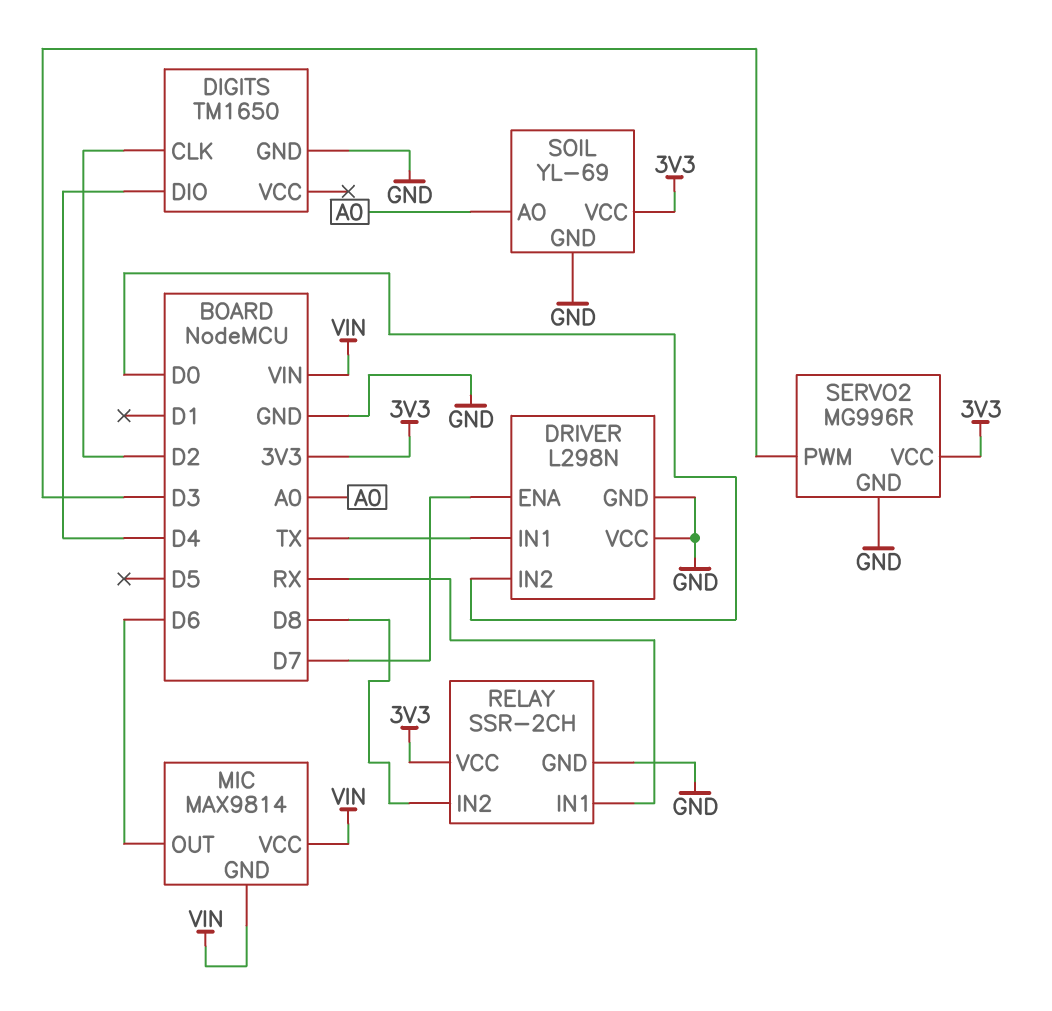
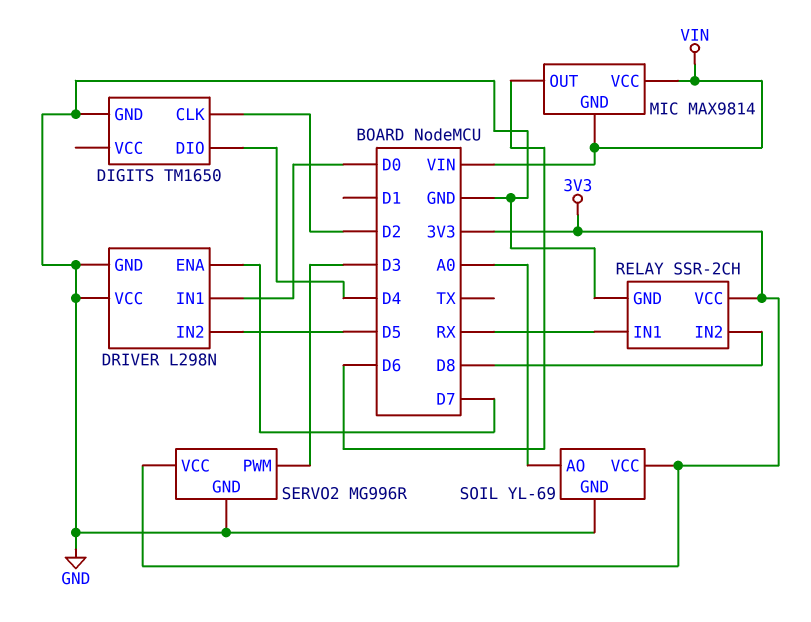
DRIVER pin IN1: TX -> D0
DRIVER pin IN2: D0 -> D5

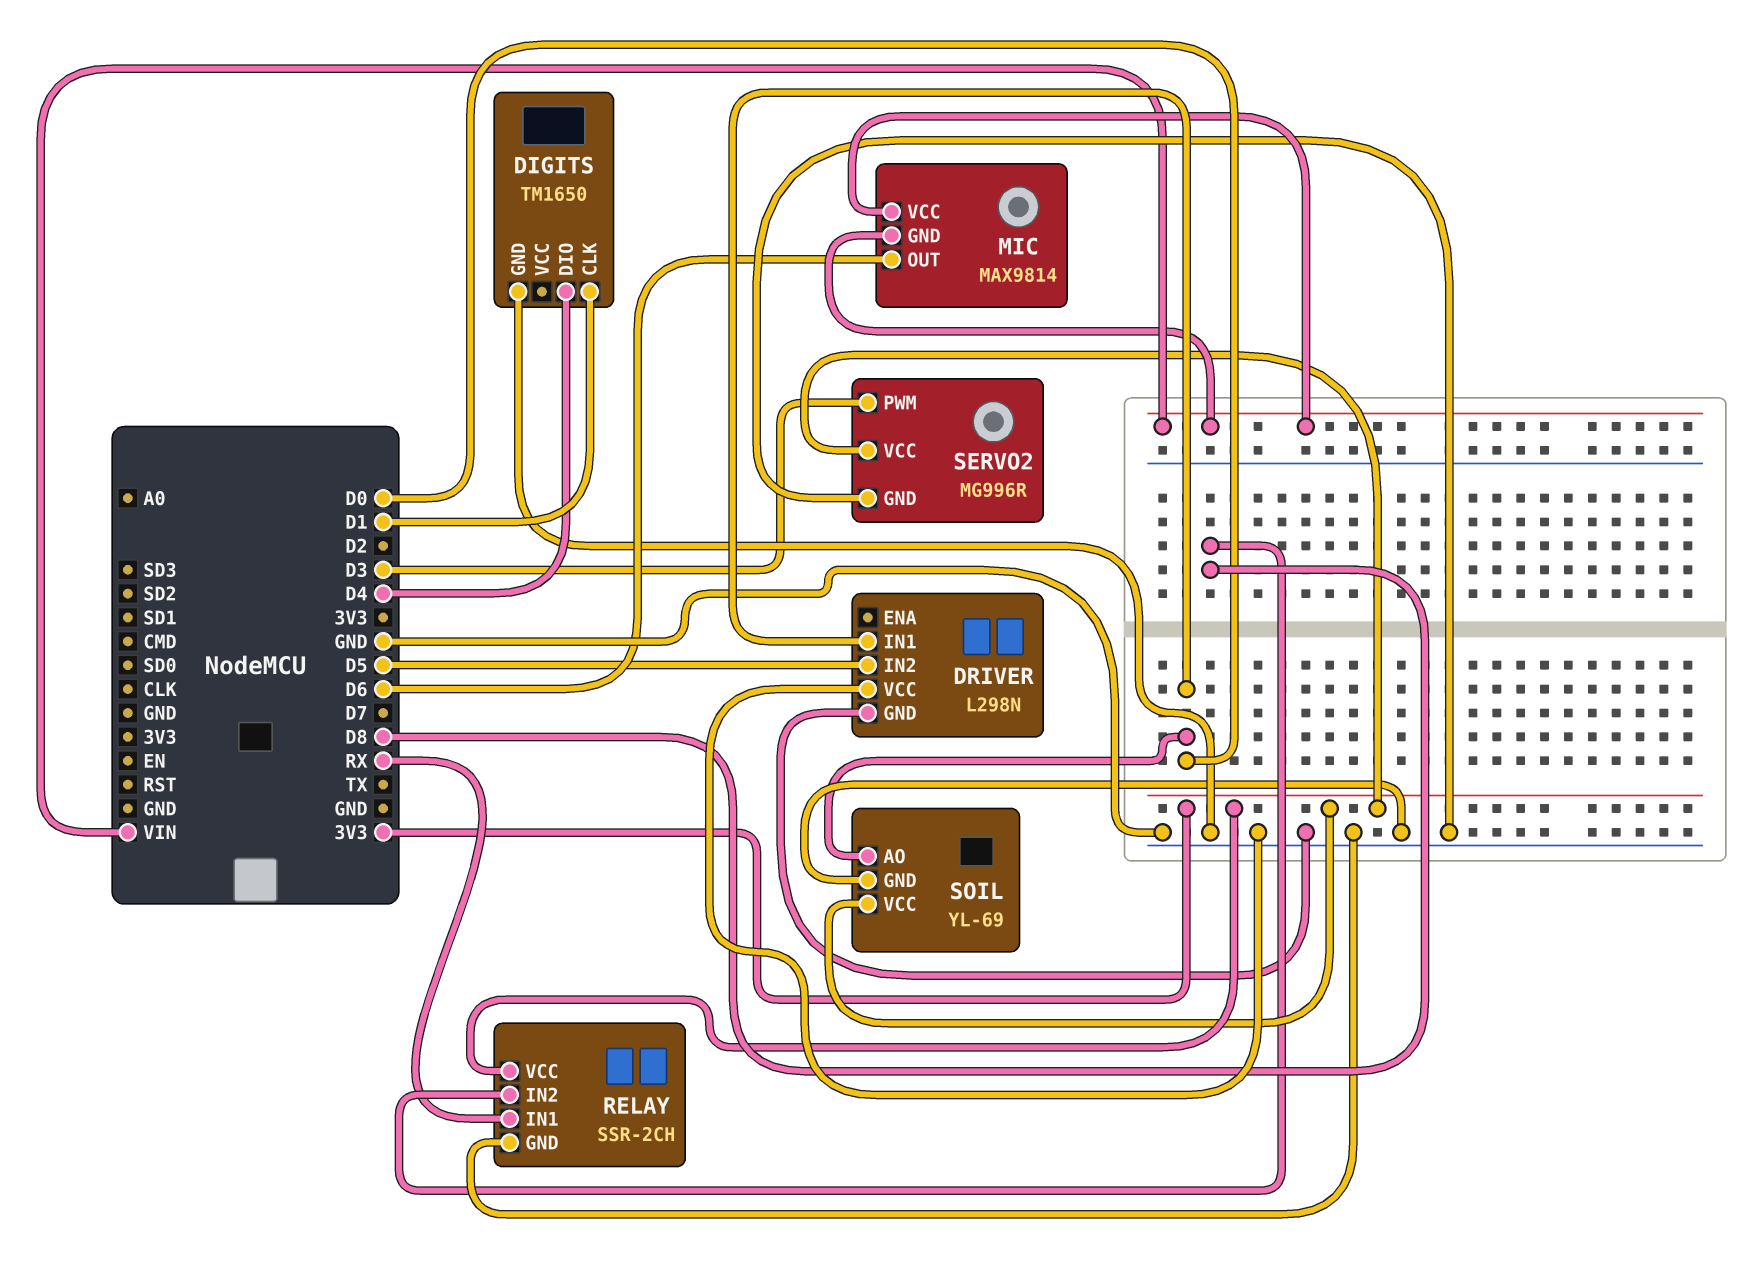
DIGITS pin CLK: D2 -> D1
DRIVER pin ENA: D7 -> none
SOIL pin AO: A0 -> D0

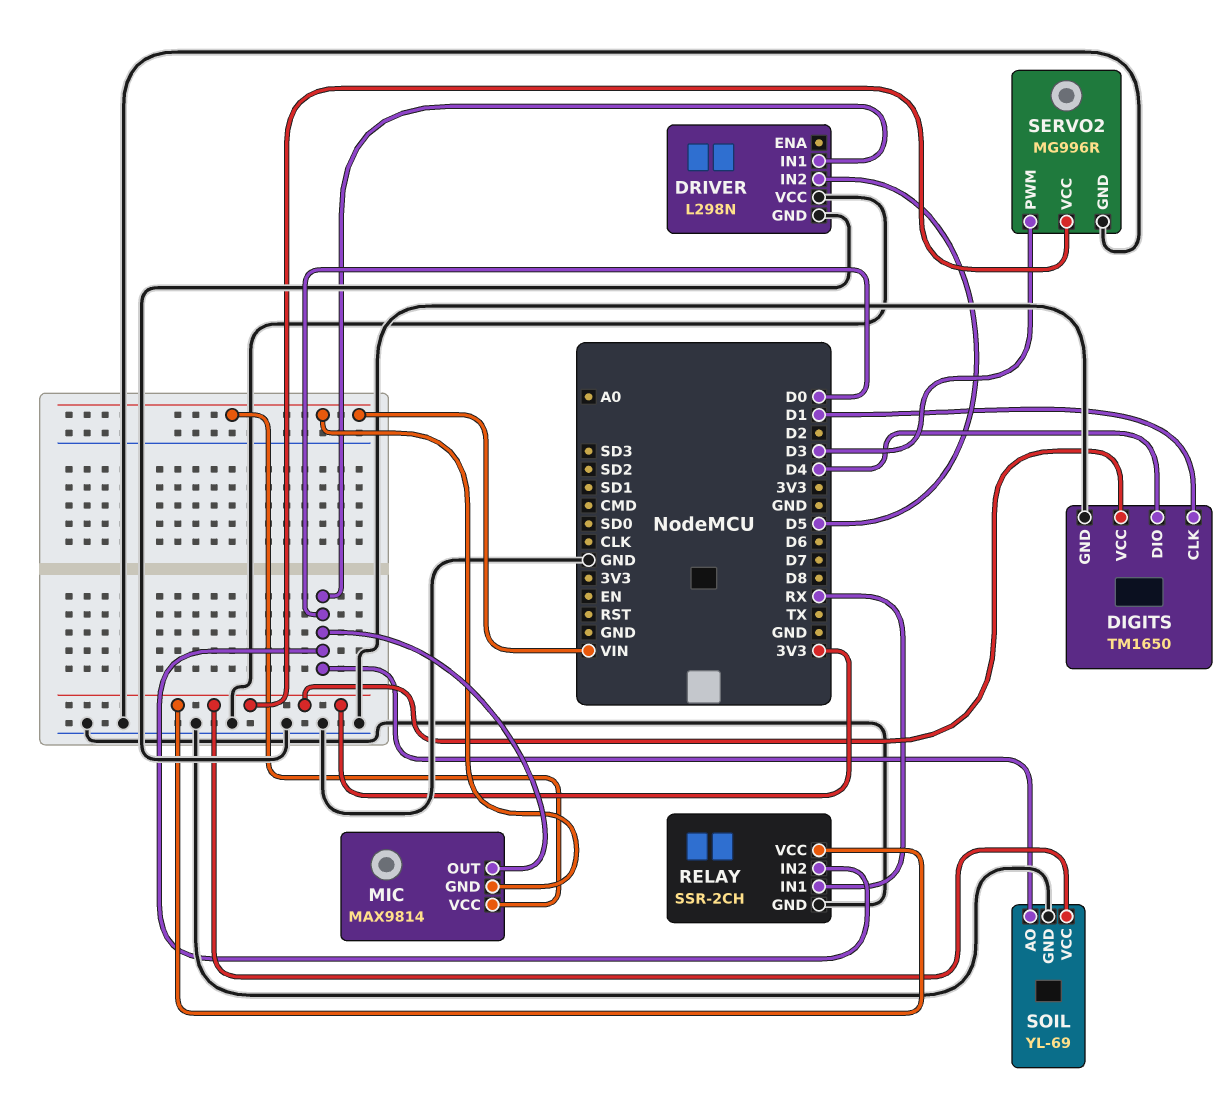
DIGITS pin VCC: none -> 3V3
MIC pin OUT: D6 -> D0
RELAY pin IN2: D8 -> D0

